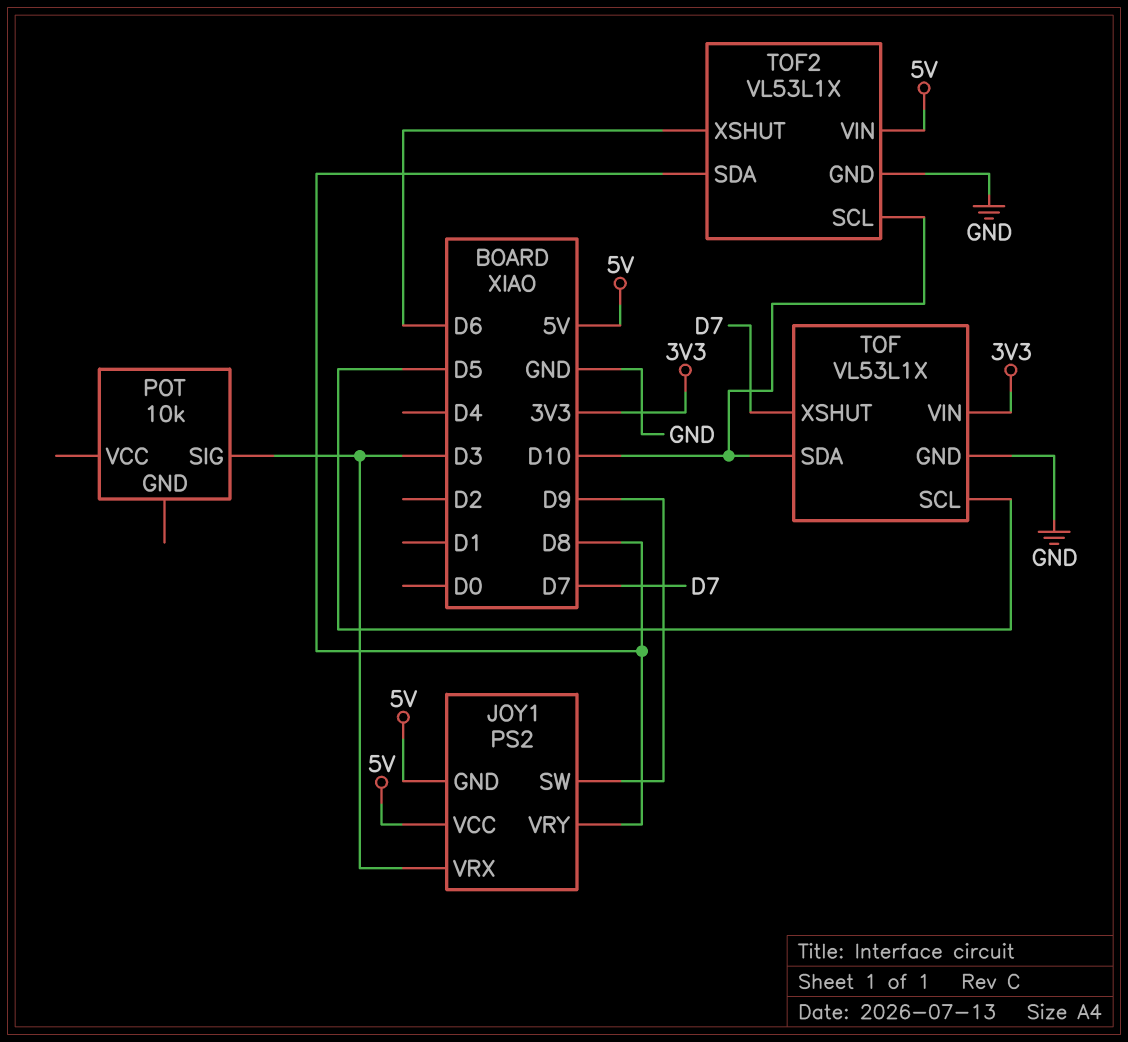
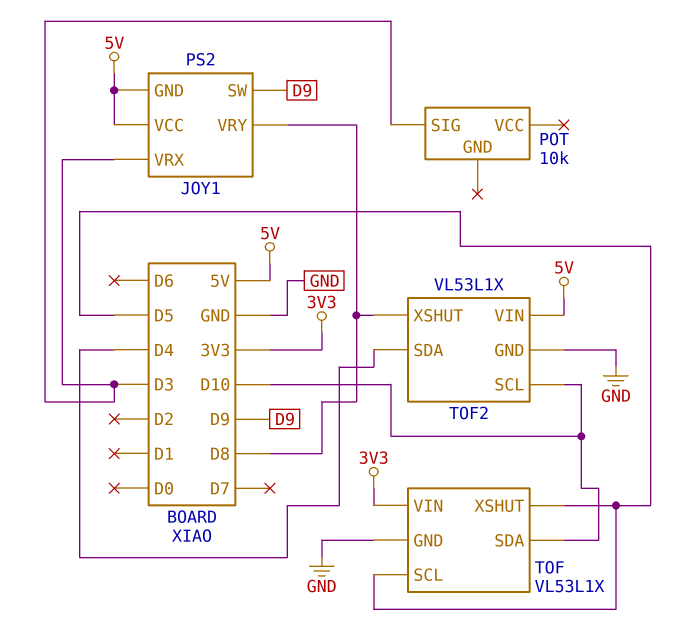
TOF pin XSHUT: D7 -> D5
TOF2 pin SDA: D8 -> D4
TOF2 pin XSHUT: D6 -> D8

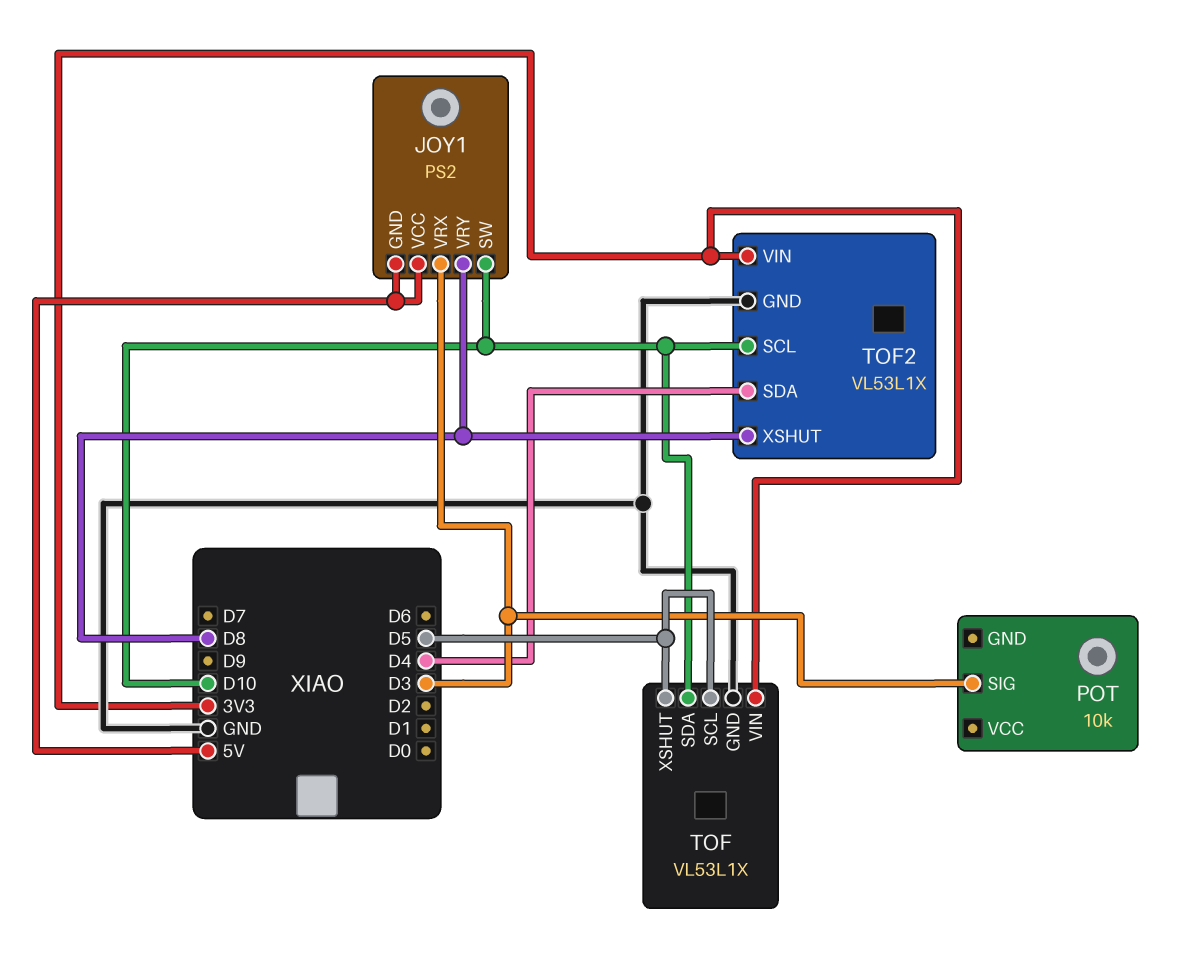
JOY1 pin SW: D9 -> D10
TOF2 pin VIN: 5V -> 3V3

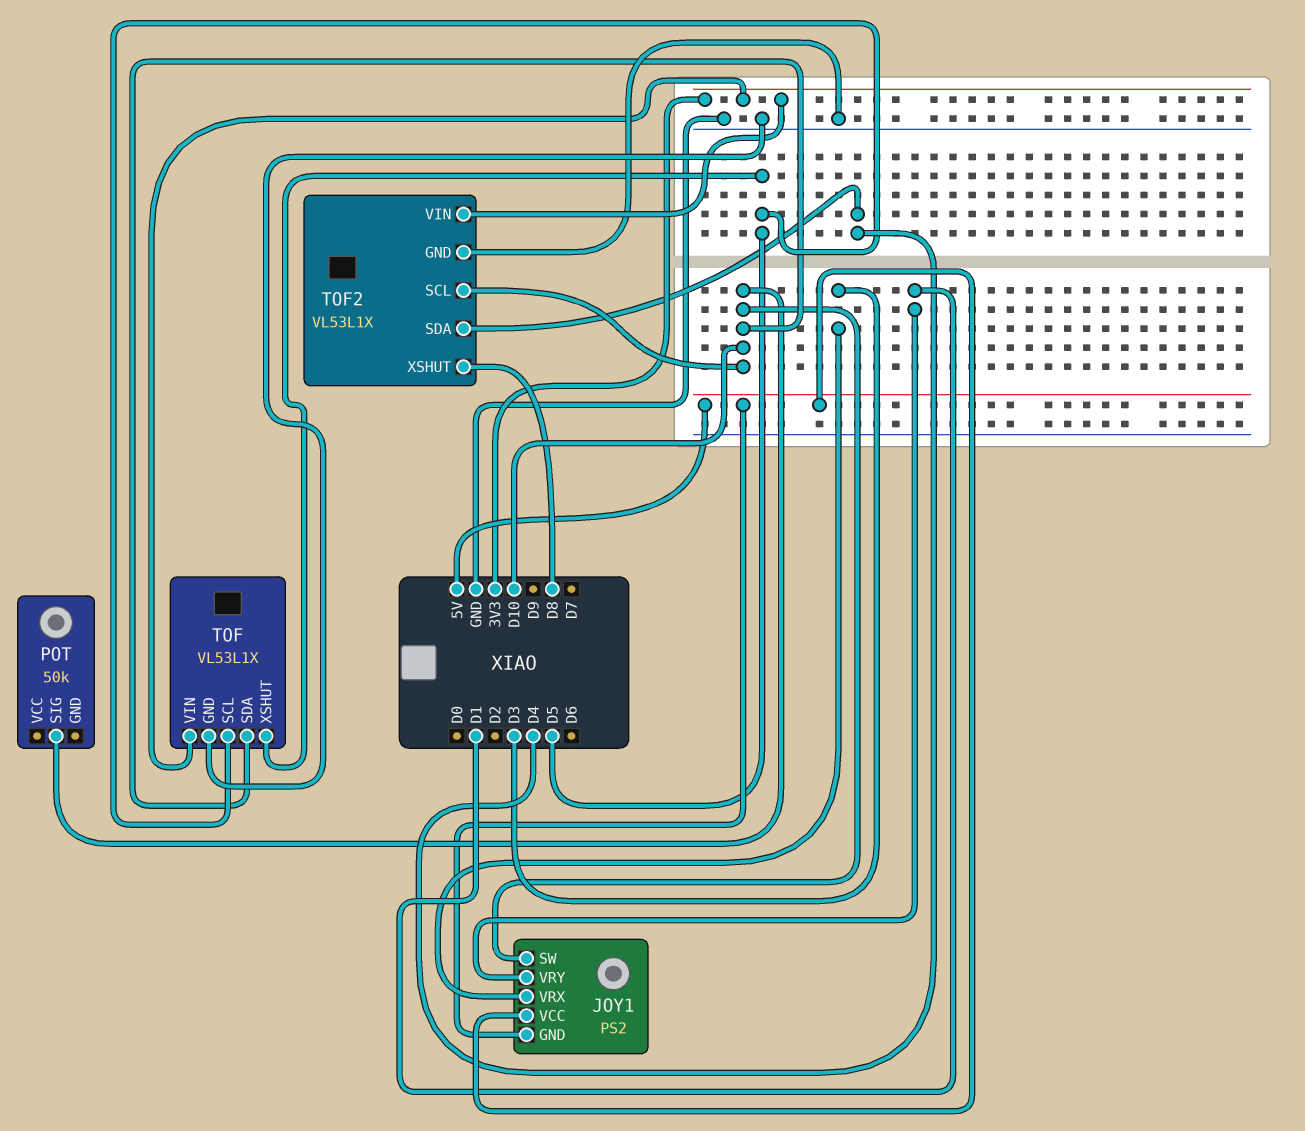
JOY1 pin VRY: D8 -> D1
POT: 10k -> 50k
POT pin SIG: D3 -> D10

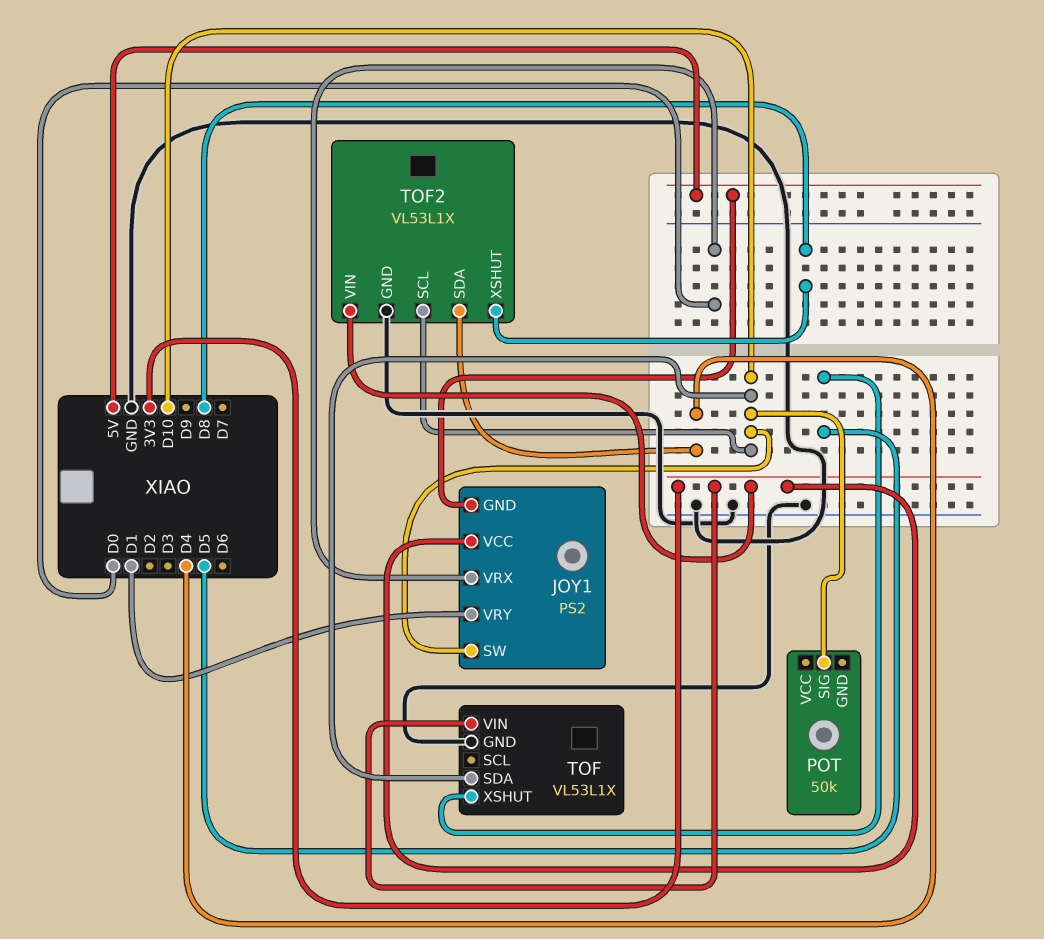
JOY1 pin VCC: 5V -> 3V3
JOY1 pin VRX: D3 -> D0
TOF pin SCL: D5 -> none

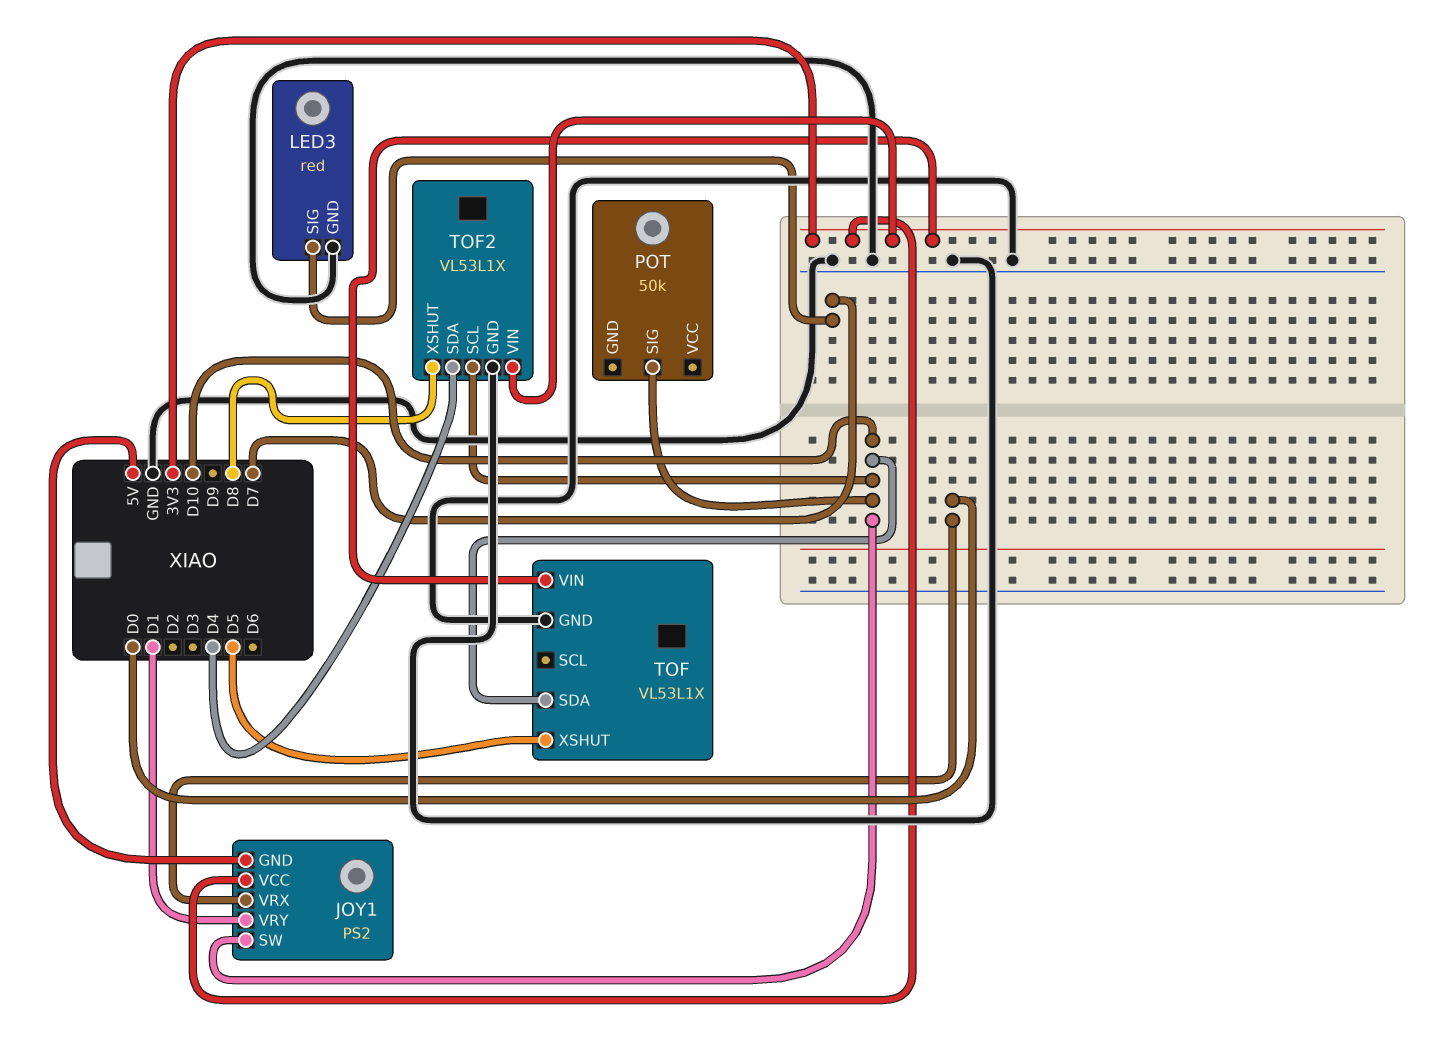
LED3: none -> red
LED3 pin GND: none -> GND
LED3 pin SIG: none -> D7

